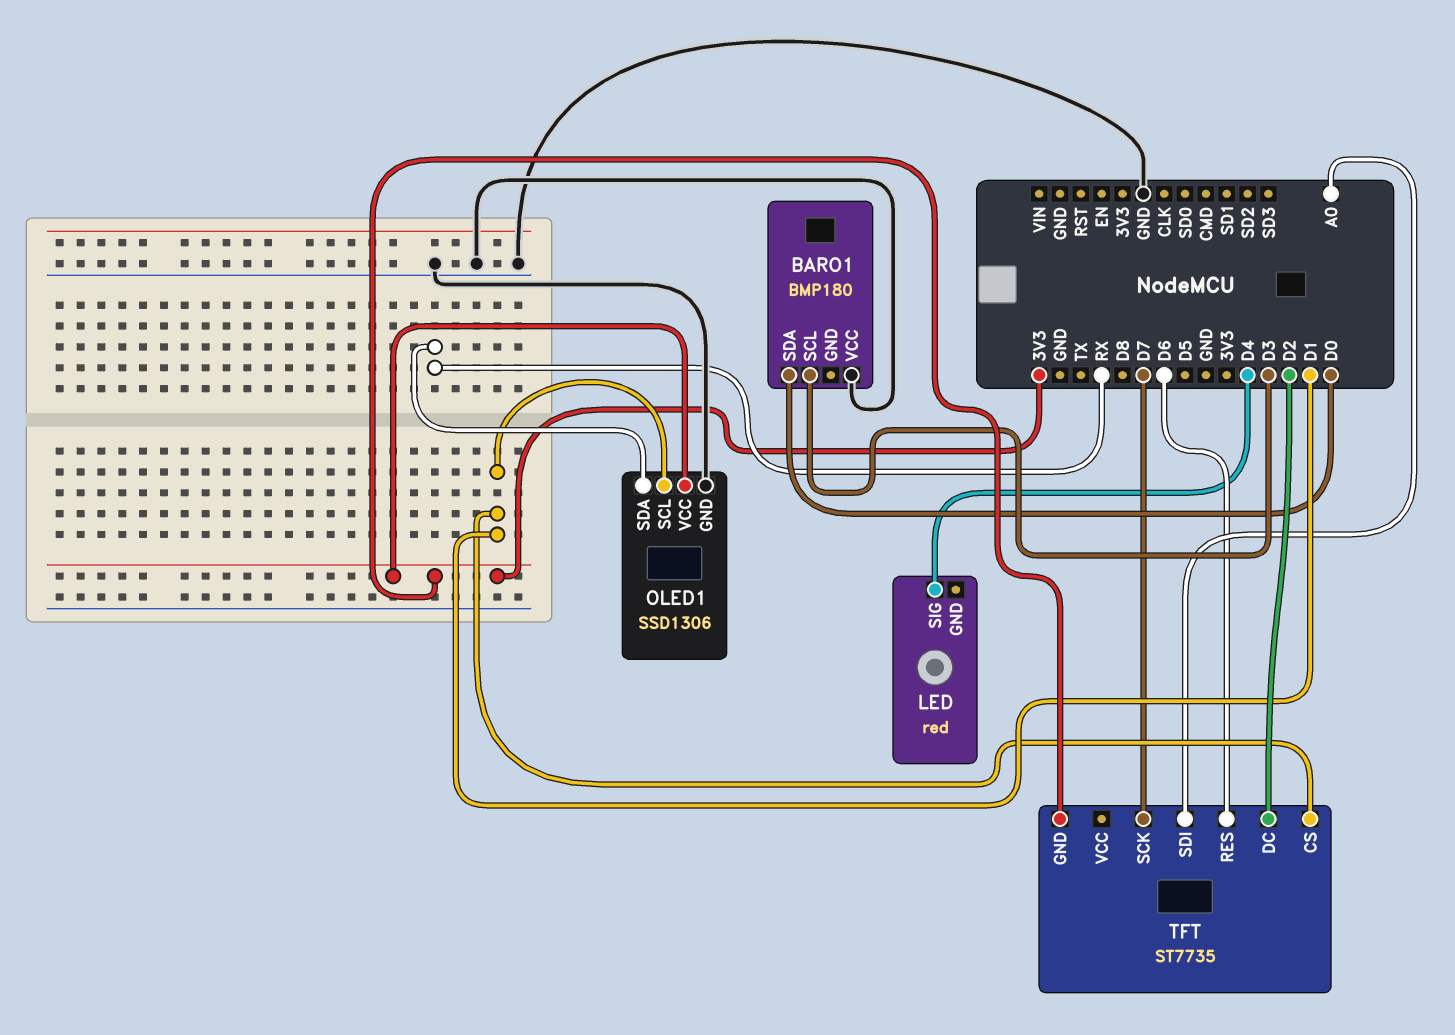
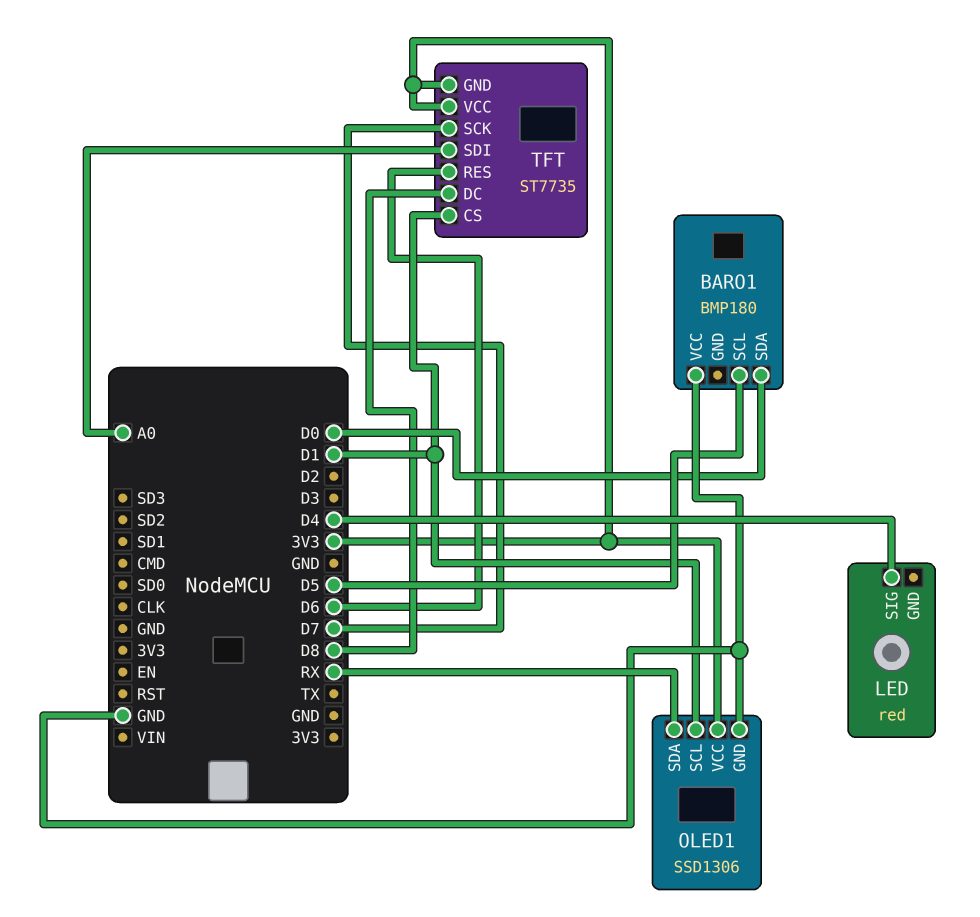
BARO1 pin SCL: D3 -> D5
TFT pin DC: D2 -> D8
TFT pin VCC: none -> 3V3

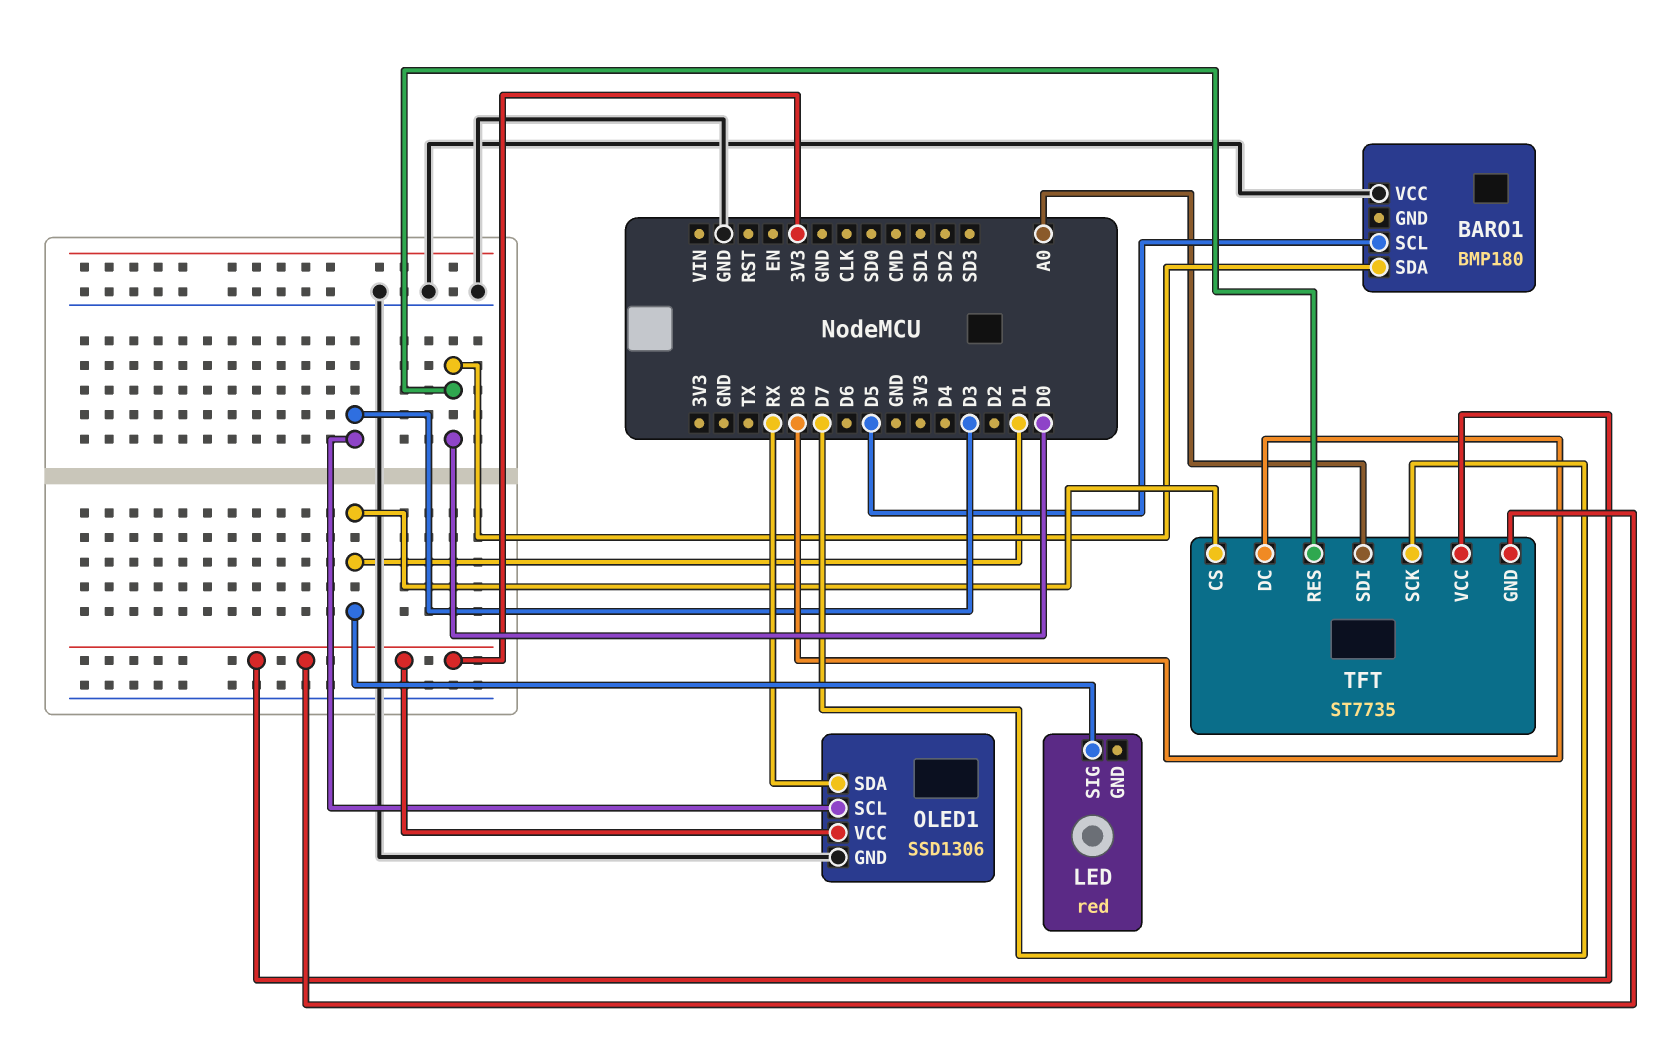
LED pin SIG: D4 -> D1
OLED1 pin SCL: D1 -> D3
TFT pin RES: D6 -> D0

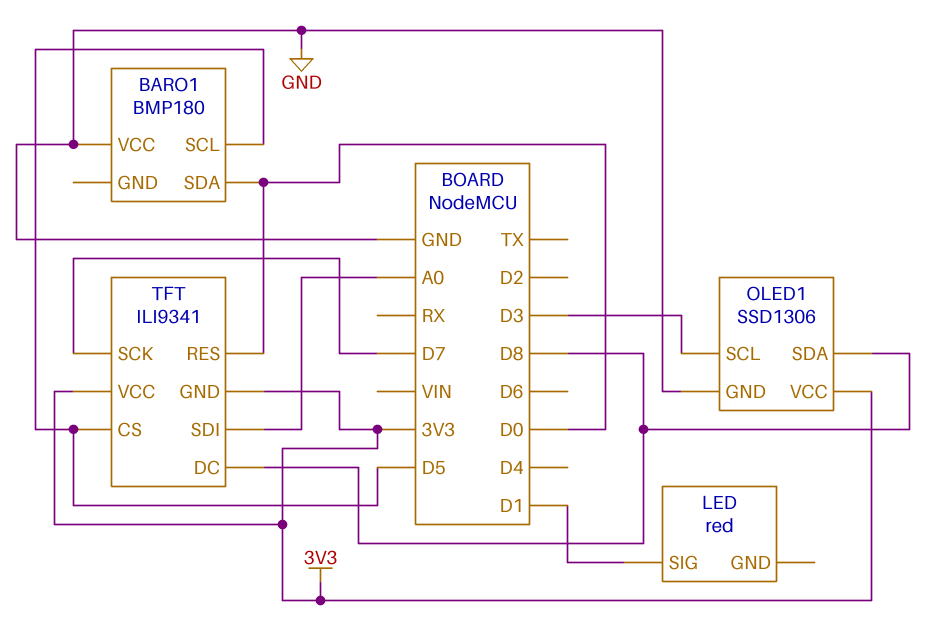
OLED1 pin SDA: RX -> D8
TFT: ST7735 -> ILI9341
TFT pin CS: D1 -> D5

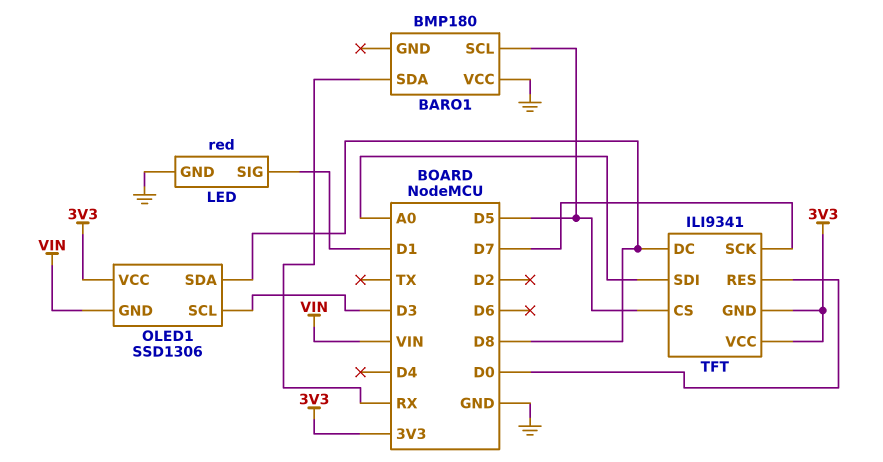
BARO1 pin SDA: D0 -> RX
LED pin GND: none -> GND
OLED1 pin GND: GND -> VIN

